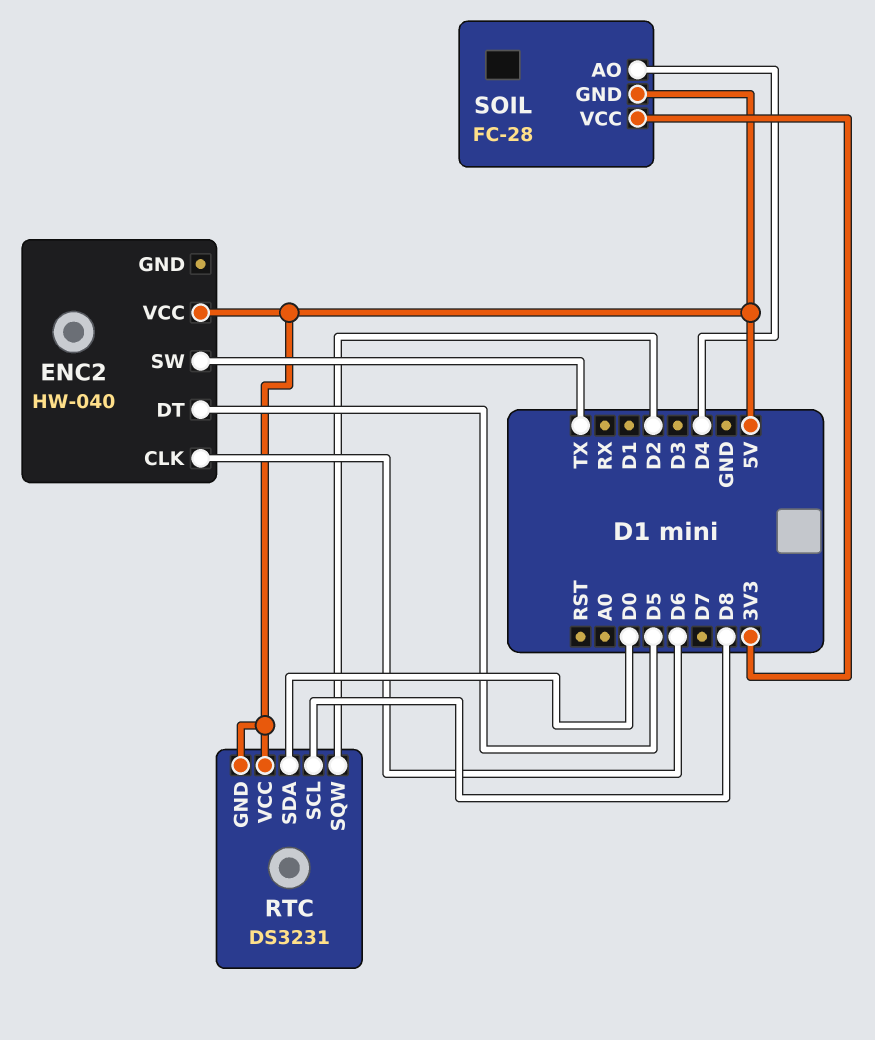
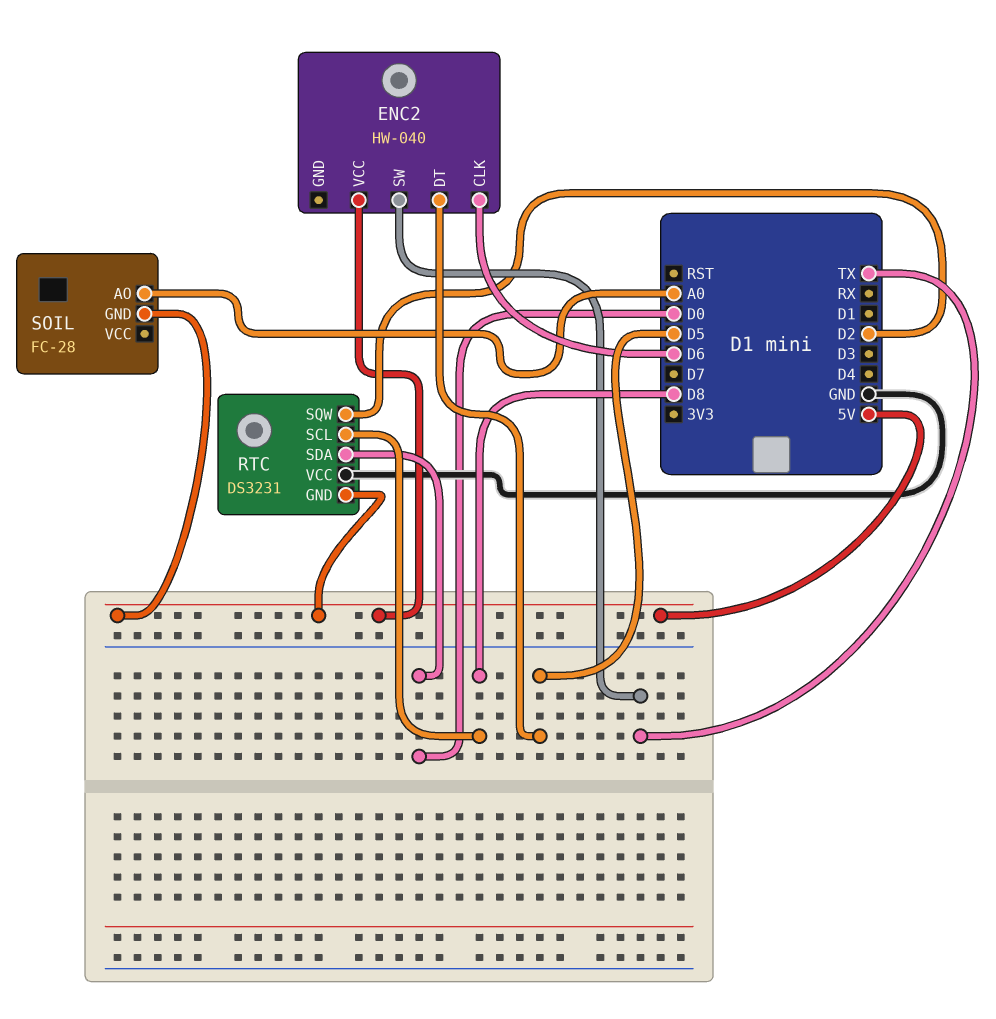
RTC pin VCC: 5V -> GND
SOIL pin AO: D4 -> A0
SOIL pin VCC: 3V3 -> none

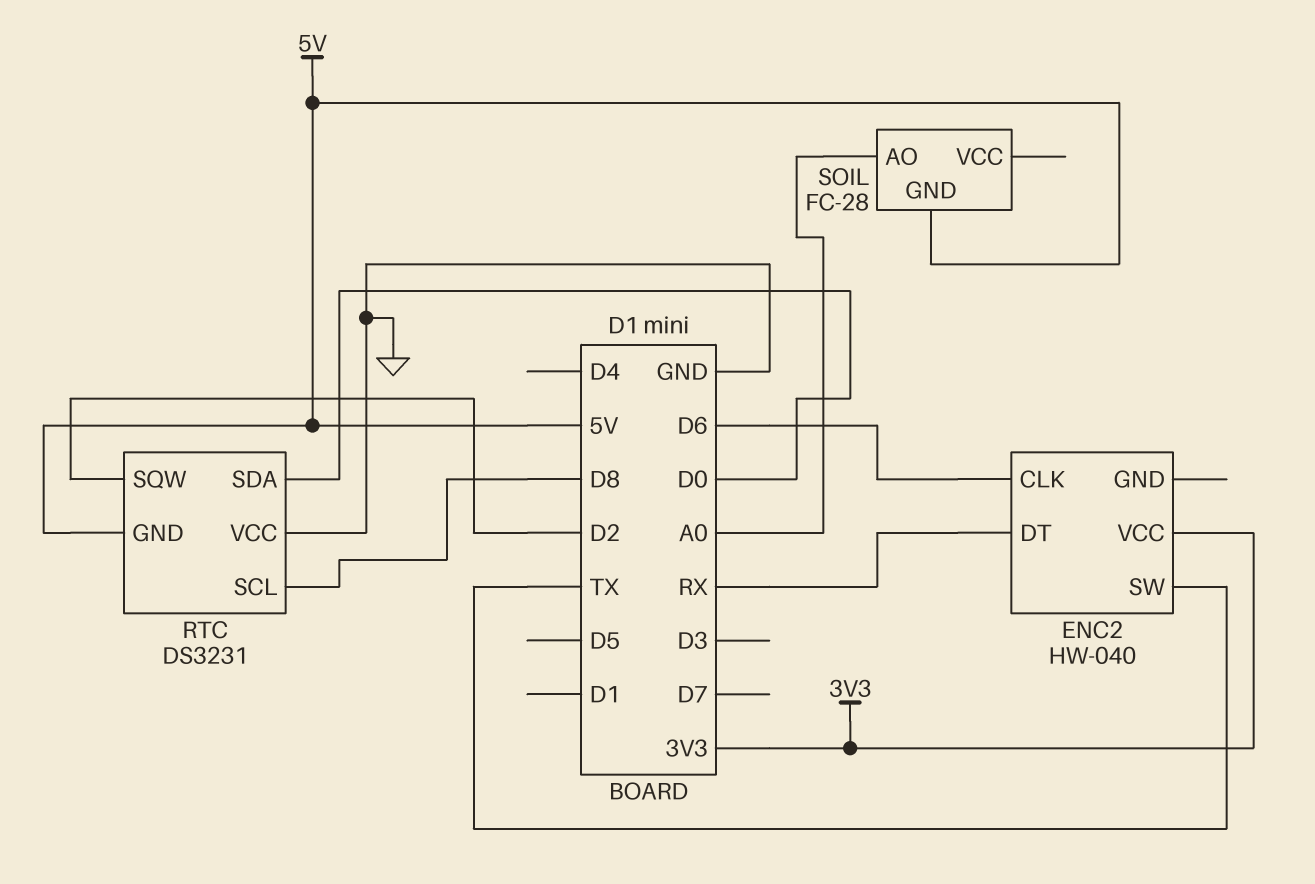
ENC2 pin DT: D5 -> RX
ENC2 pin VCC: 5V -> 3V3

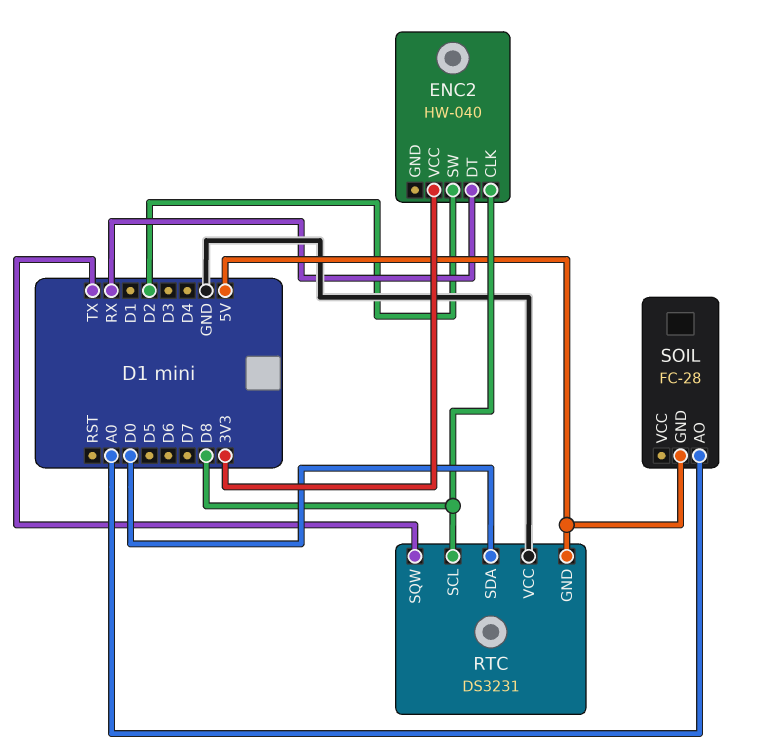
ENC2 pin CLK: D6 -> D8
ENC2 pin SW: TX -> D2
RTC pin SQW: D2 -> TX

